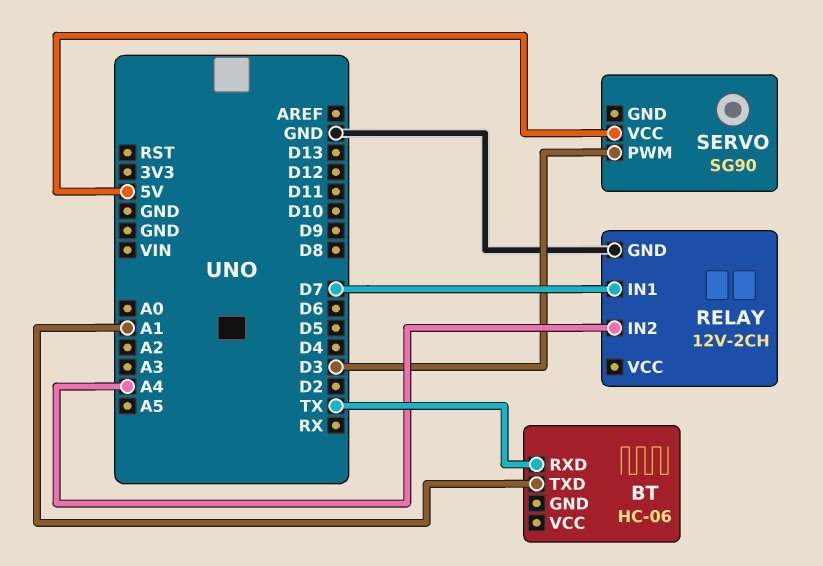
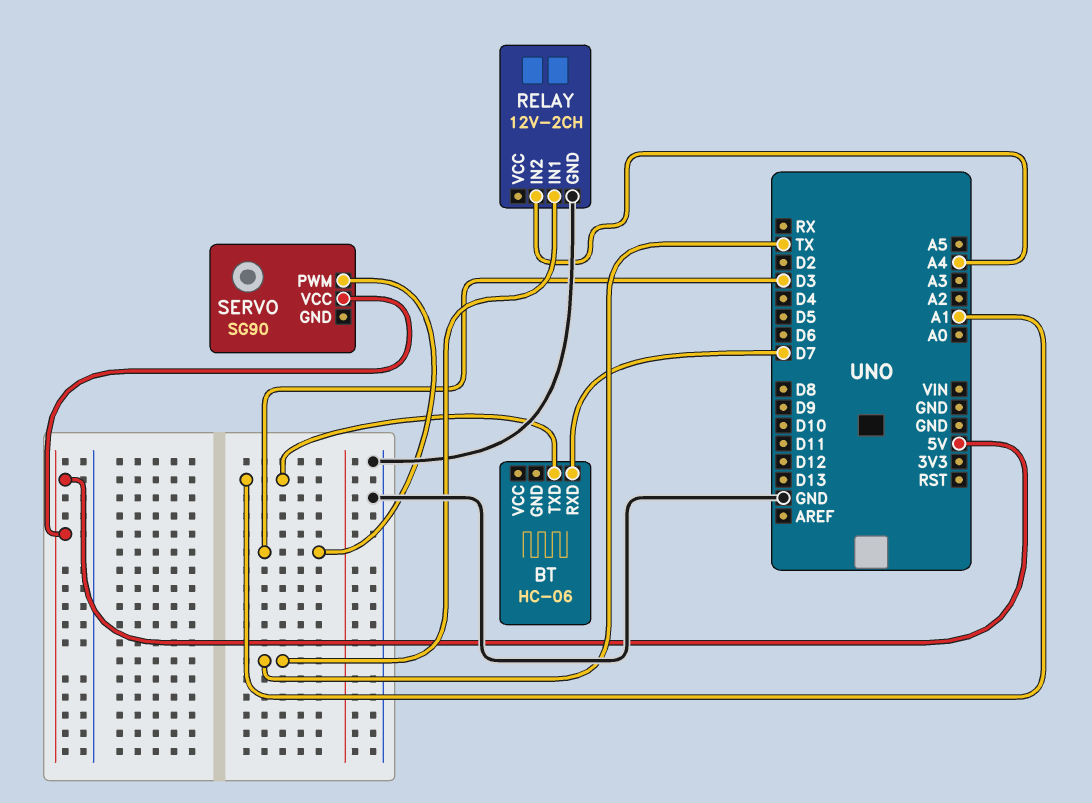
BT pin RXD: TX -> D7
RELAY pin IN1: D7 -> TX

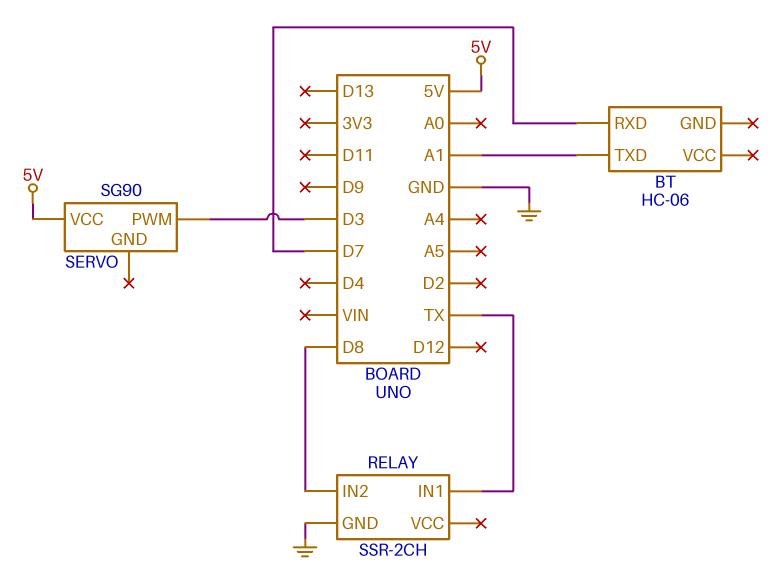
RELAY: 12V-2CH -> SSR-2CH
RELAY pin IN2: A4 -> D8

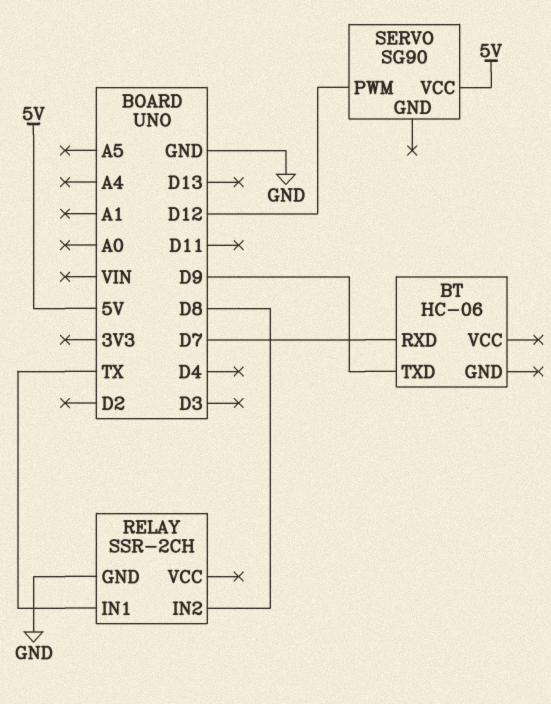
BT pin TXD: A1 -> D9
SERVO pin PWM: D3 -> D12

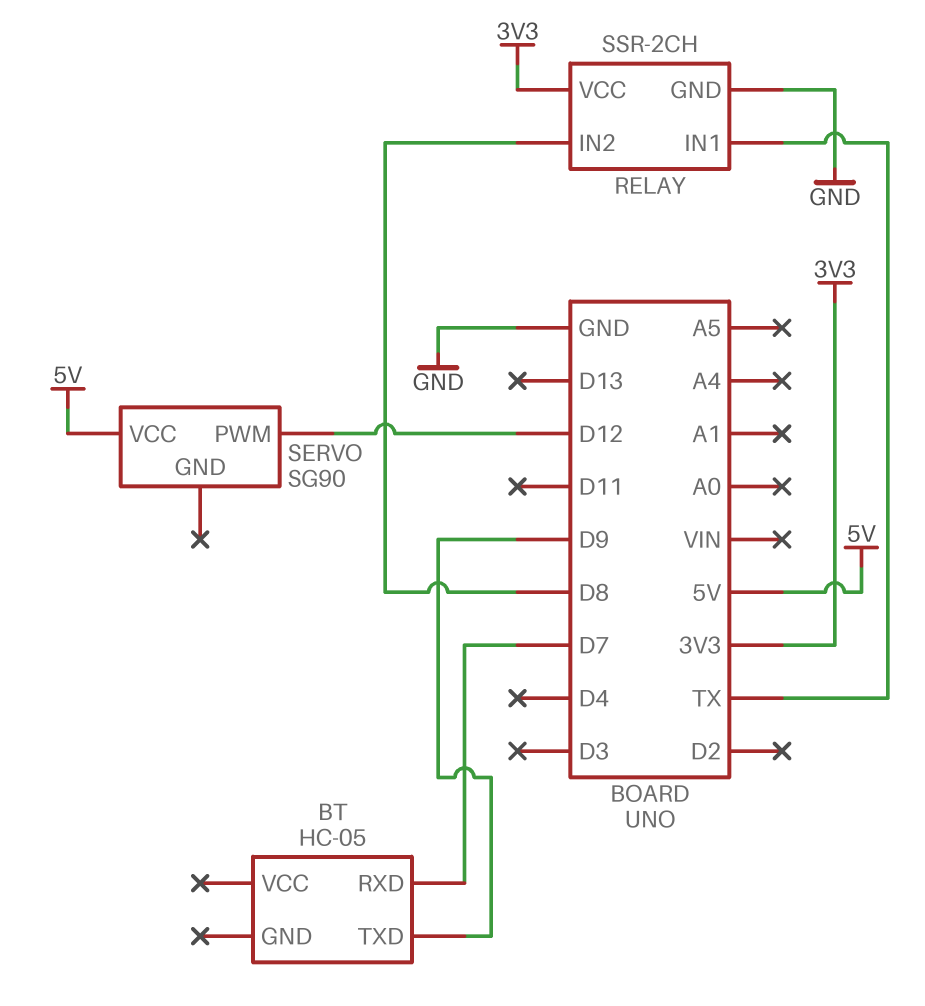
BT: HC-06 -> HC-05
RELAY pin VCC: none -> 3V3

